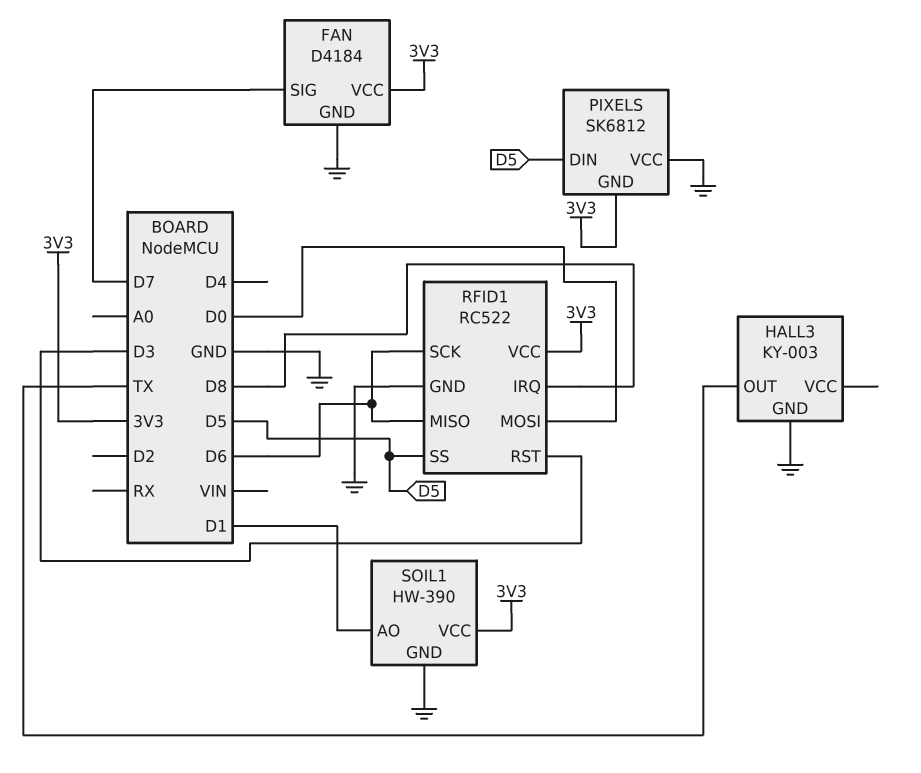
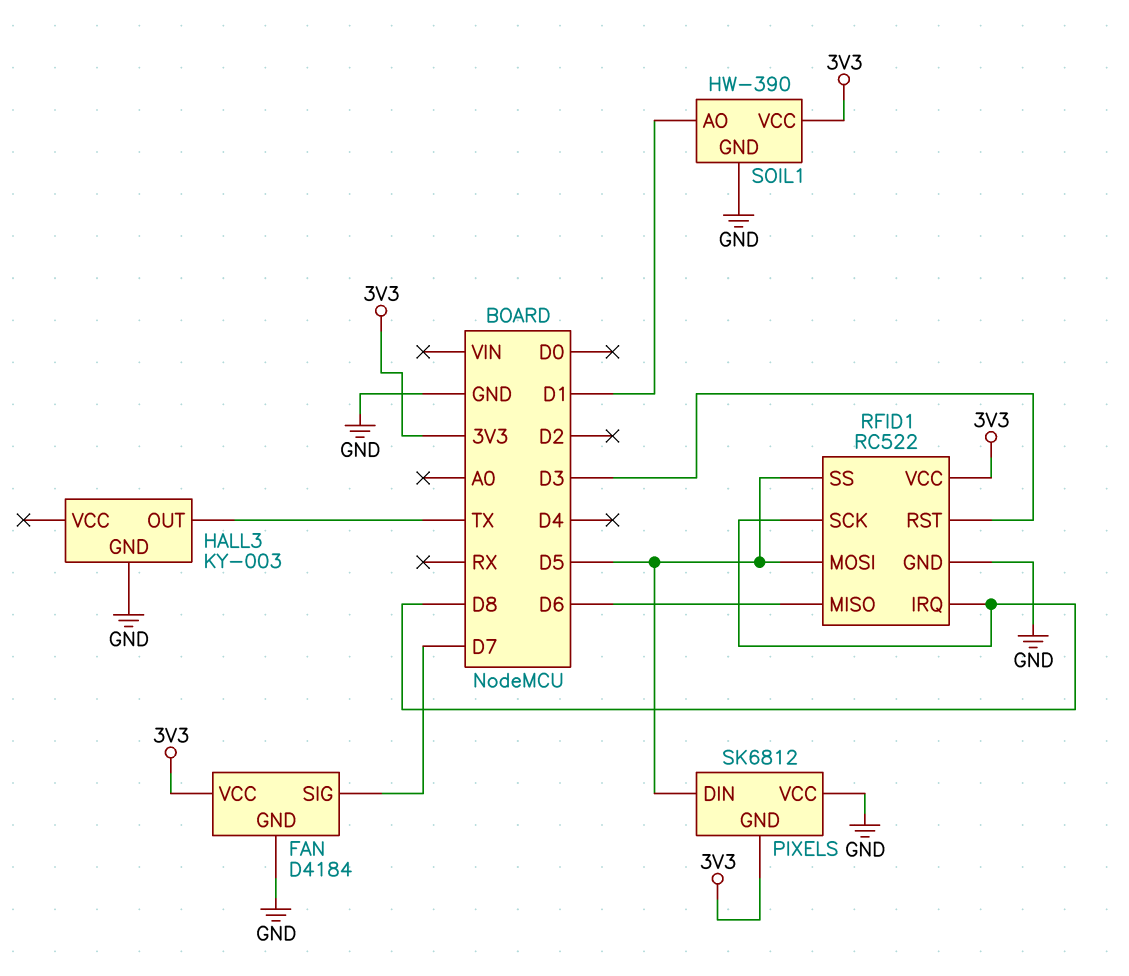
RFID1 pin MOSI: D0 -> D5
RFID1 pin SCK: D6 -> D8

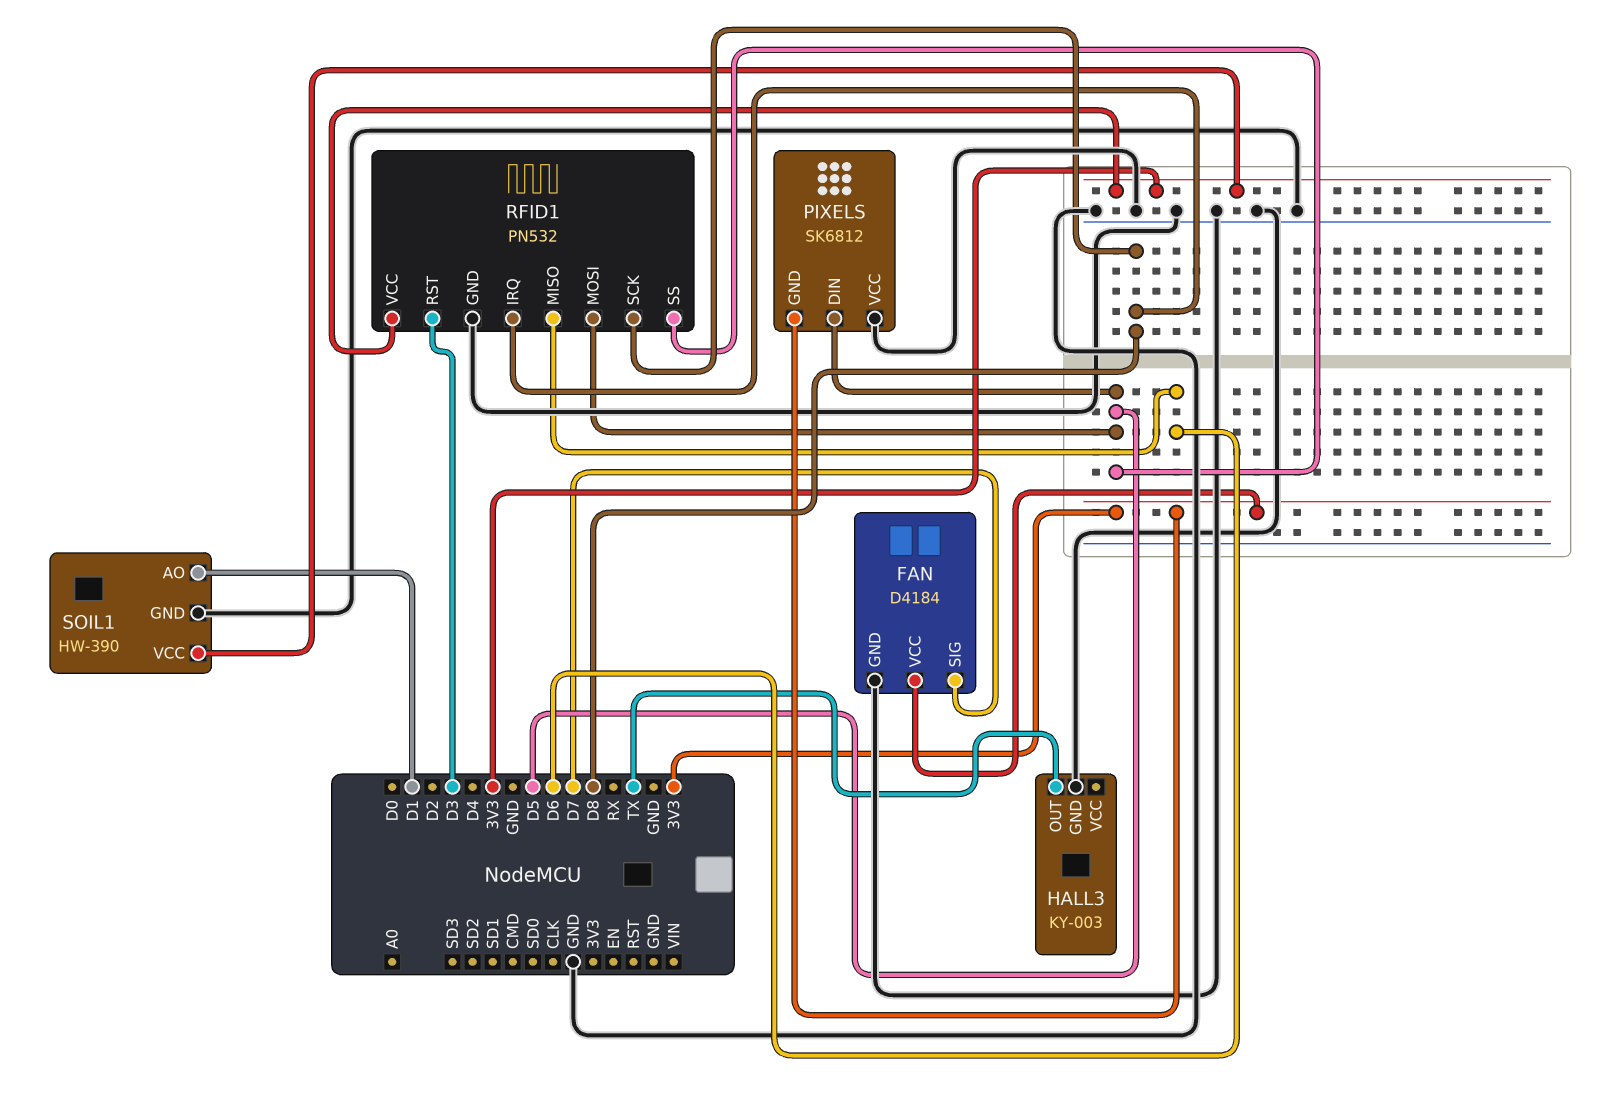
RFID1: RC522 -> PN532

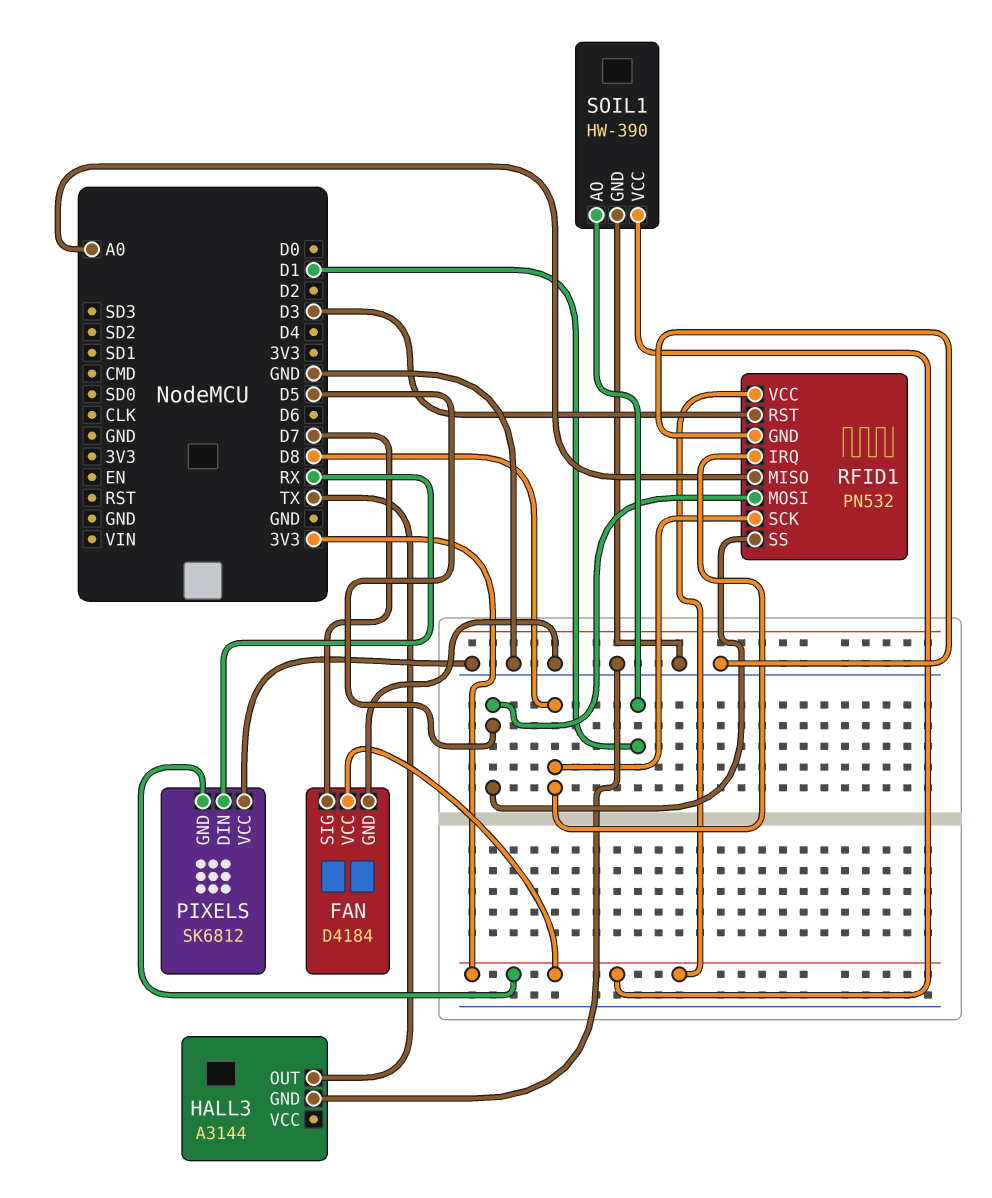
HALL3: KY-003 -> A3144
PIXELS pin DIN: D5 -> RX
RFID1 pin MISO: D6 -> A0

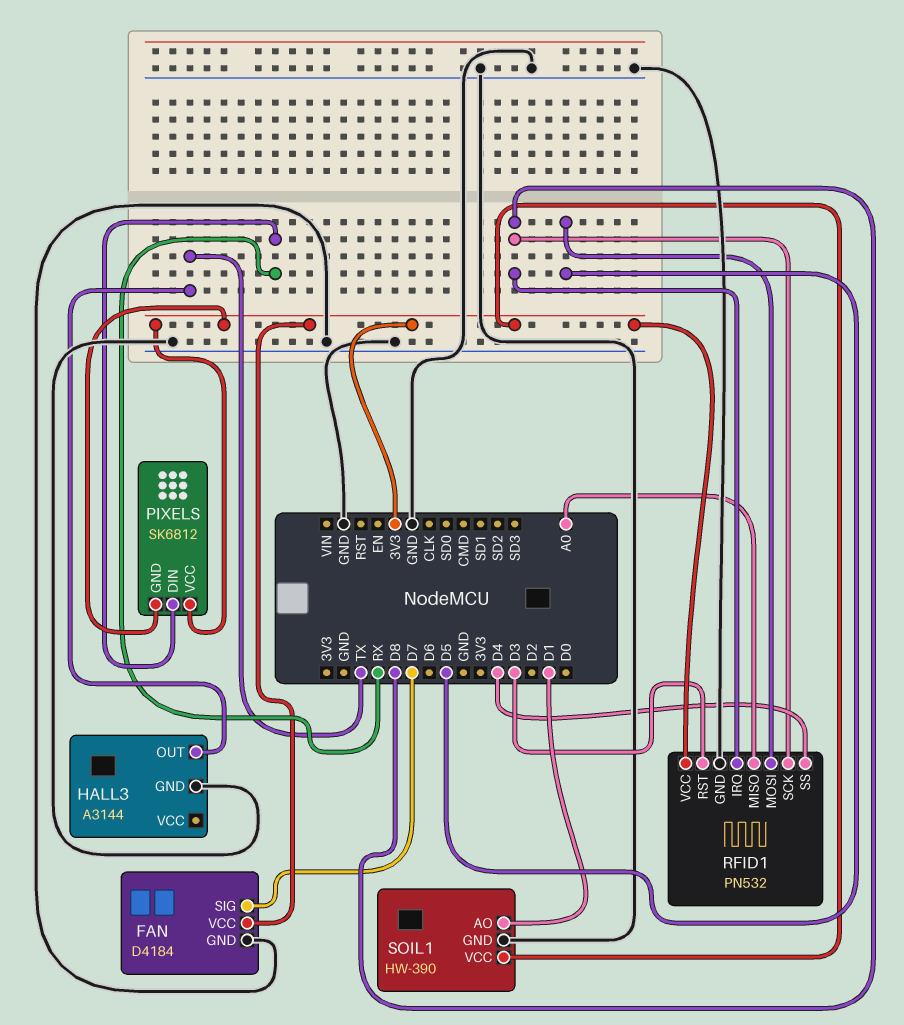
PIXELS pin VCC: GND -> 3V3
RFID1 pin SS: D5 -> D4

